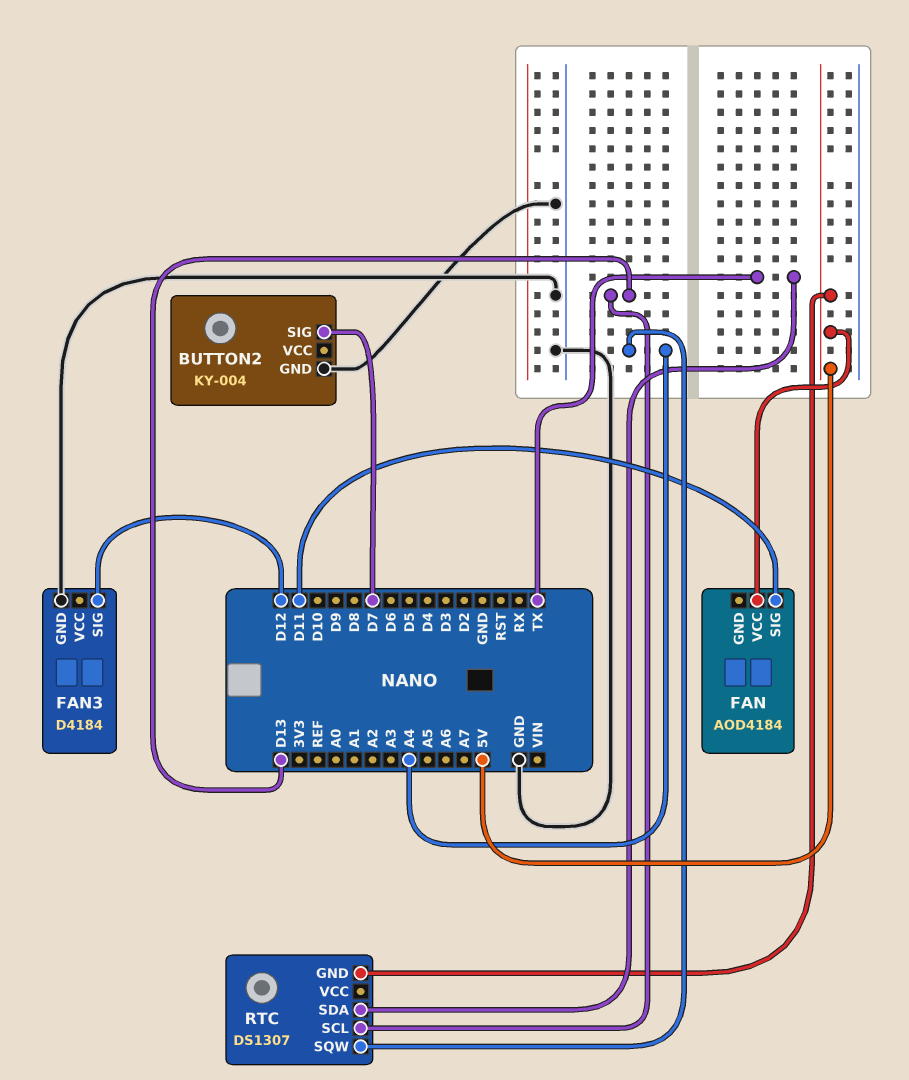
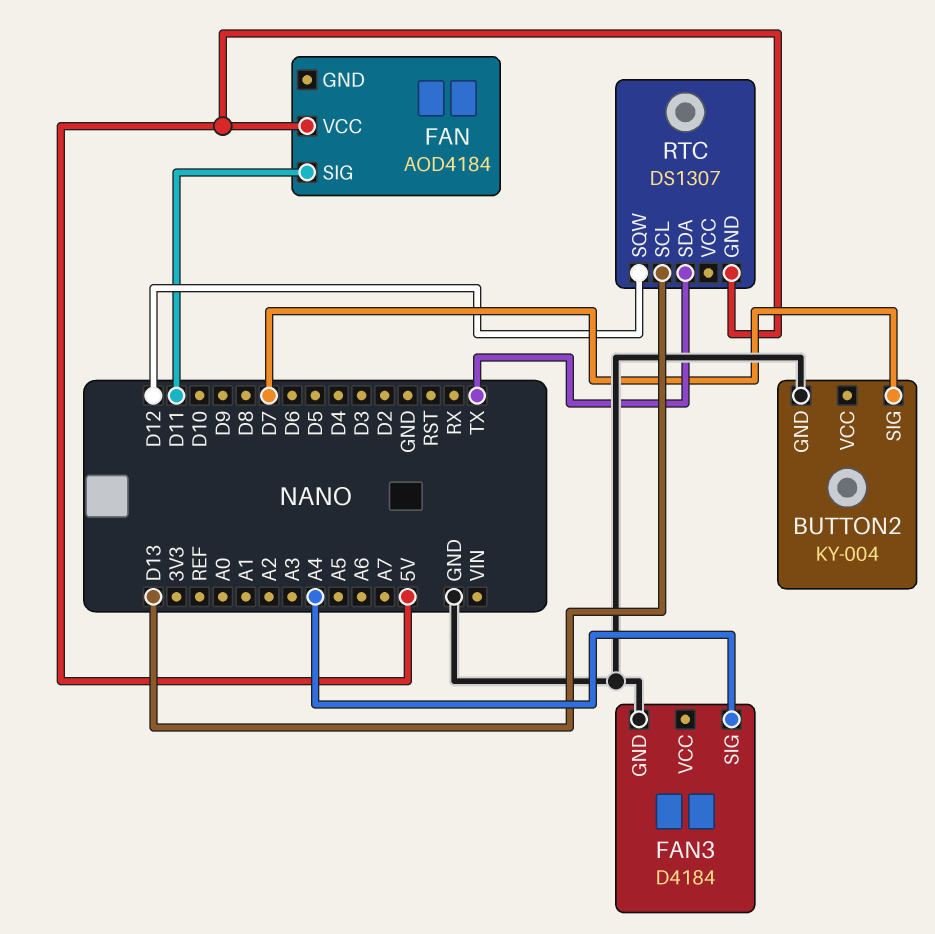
FAN3 pin SIG: D12 -> A4
RTC pin SQW: A4 -> D12

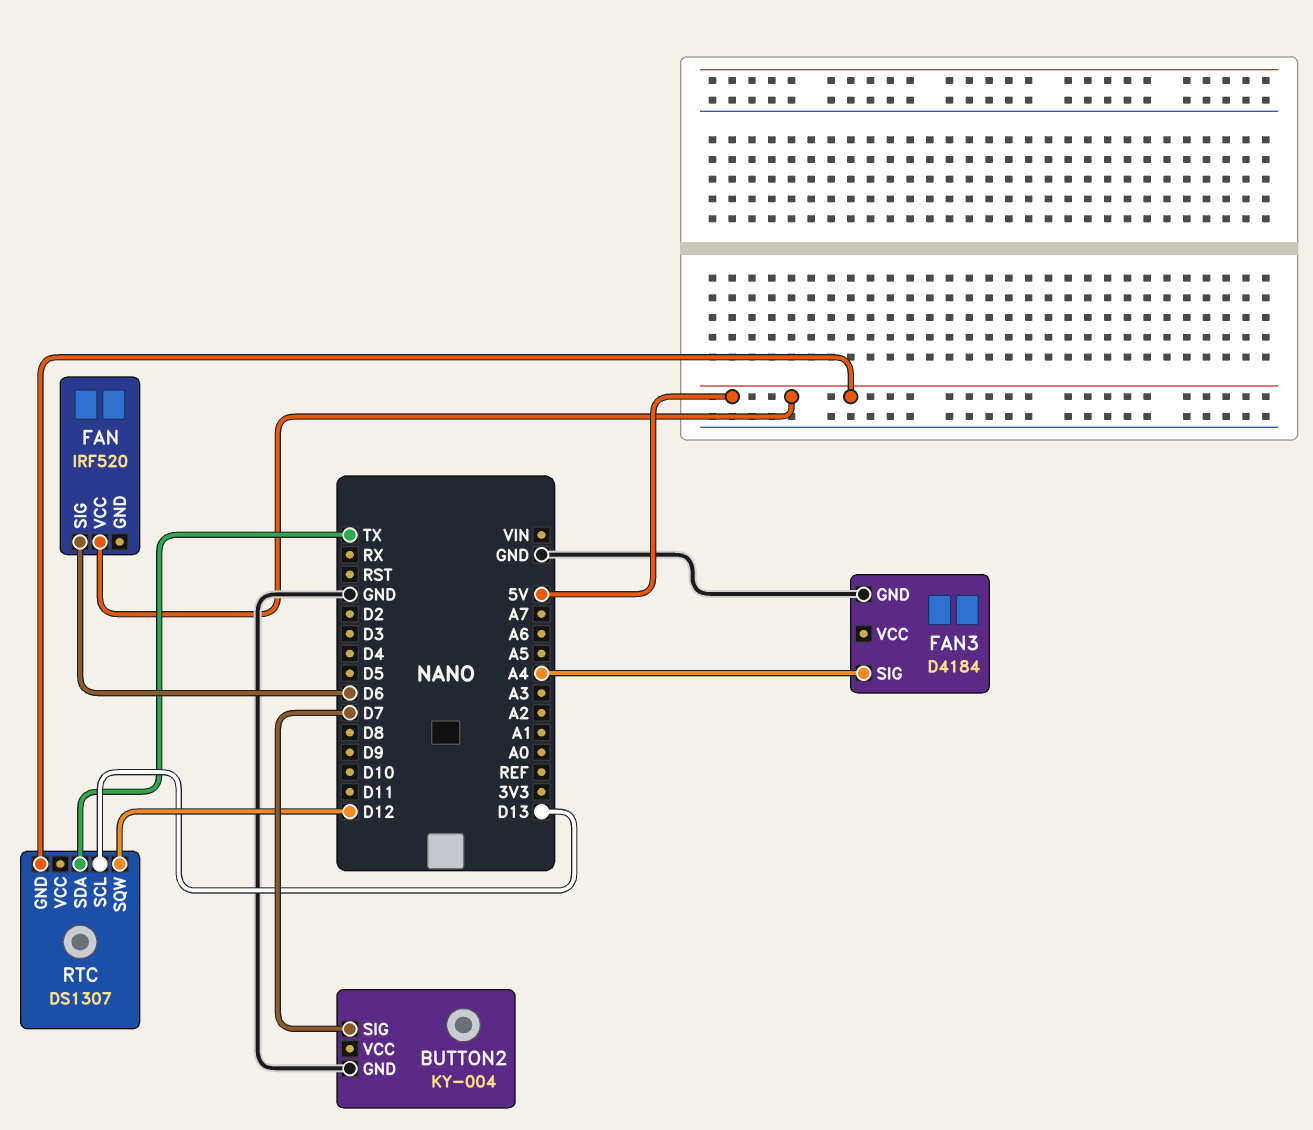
FAN: AOD4184 -> IRF520
FAN pin SIG: D11 -> D6

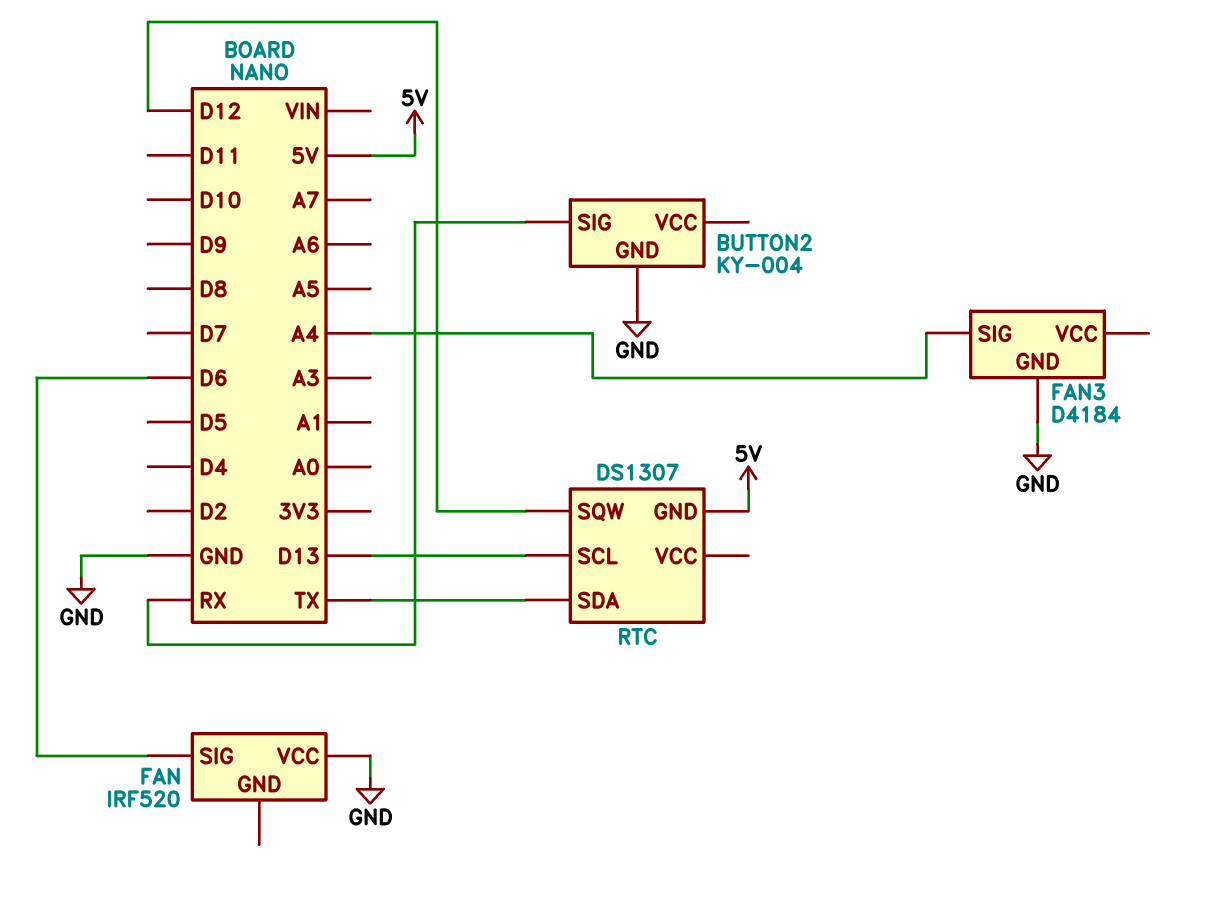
BUTTON2 pin SIG: D7 -> RX
FAN pin VCC: 5V -> GND

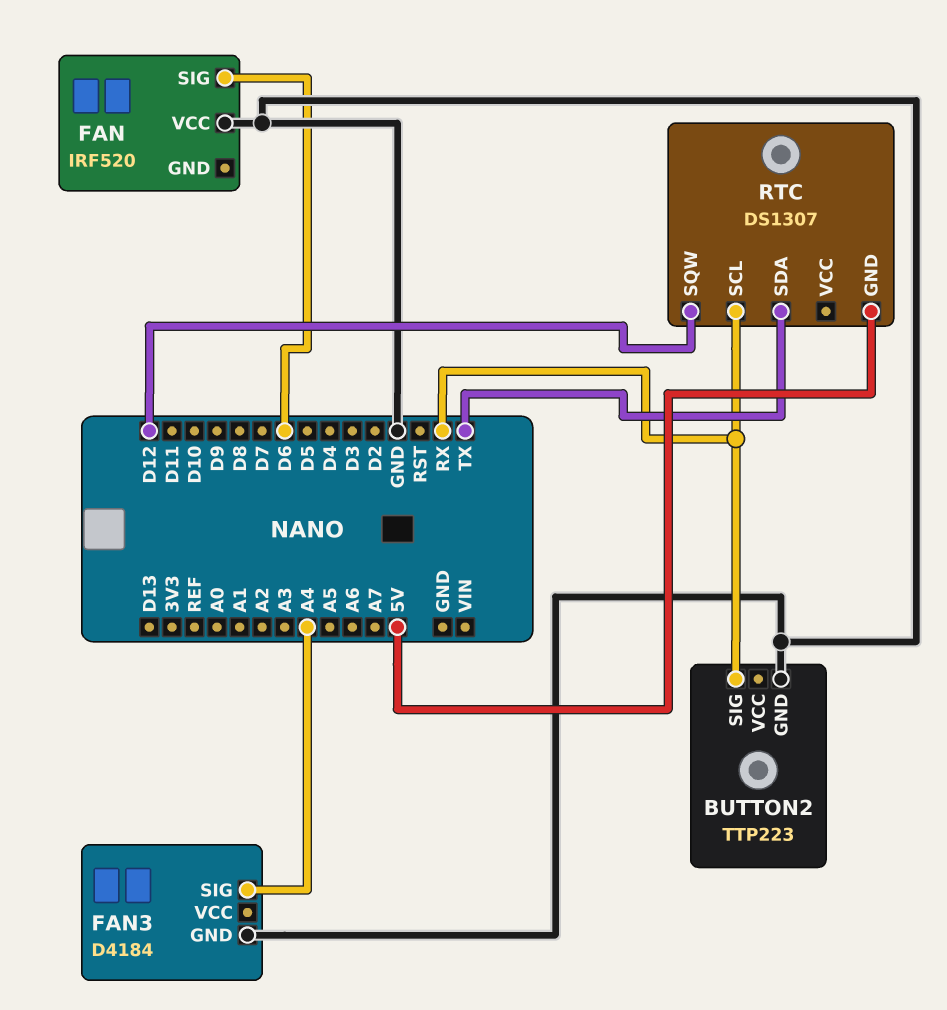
BUTTON2: KY-004 -> TTP223
RTC pin SCL: D13 -> RX

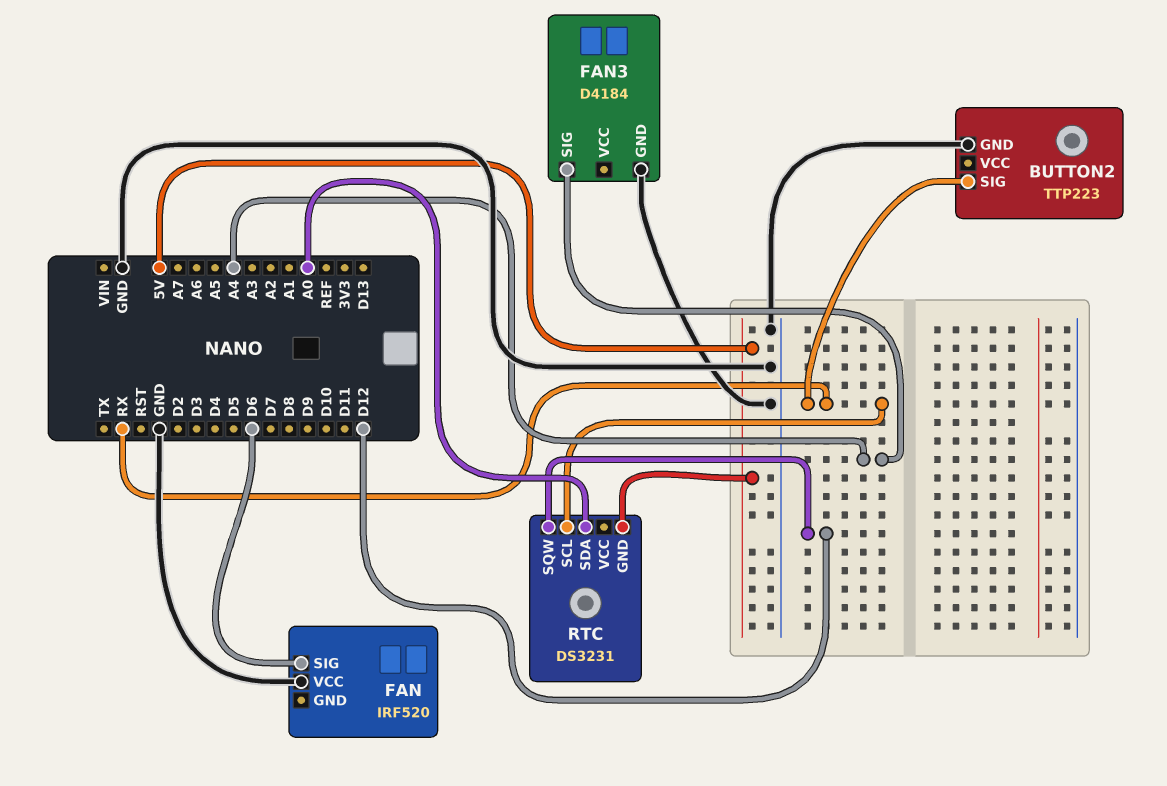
RTC: DS1307 -> DS3231
RTC pin SDA: TX -> A0

